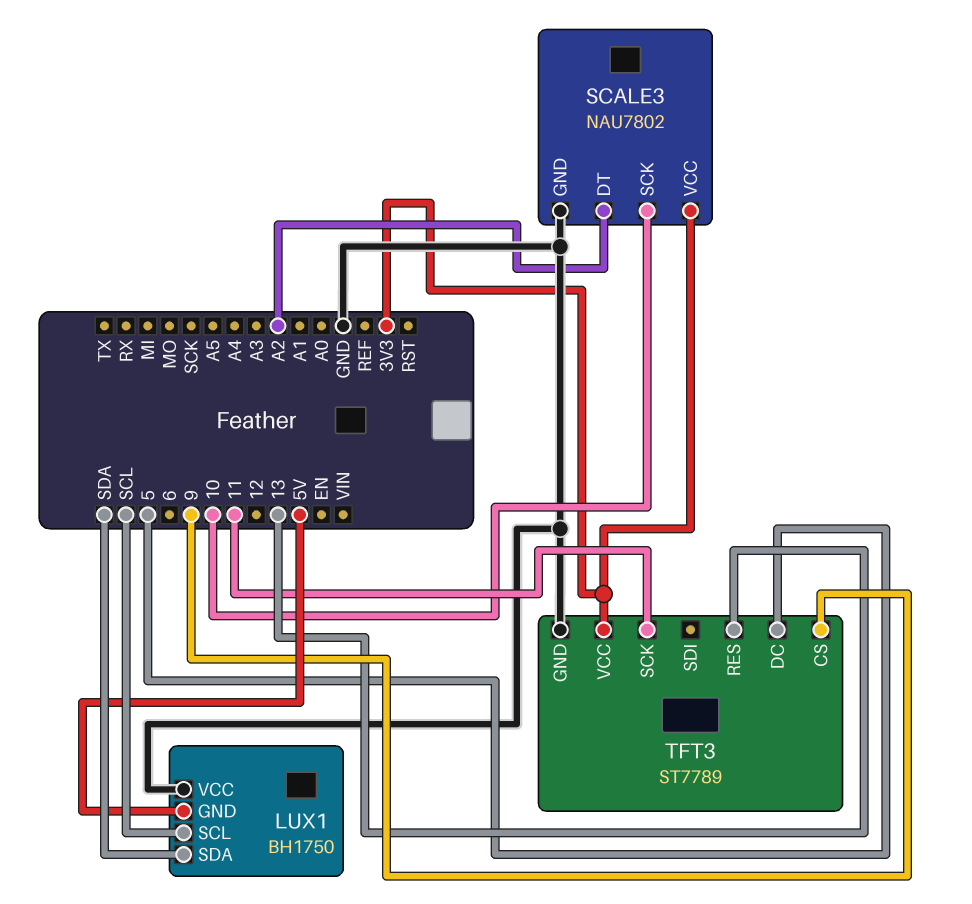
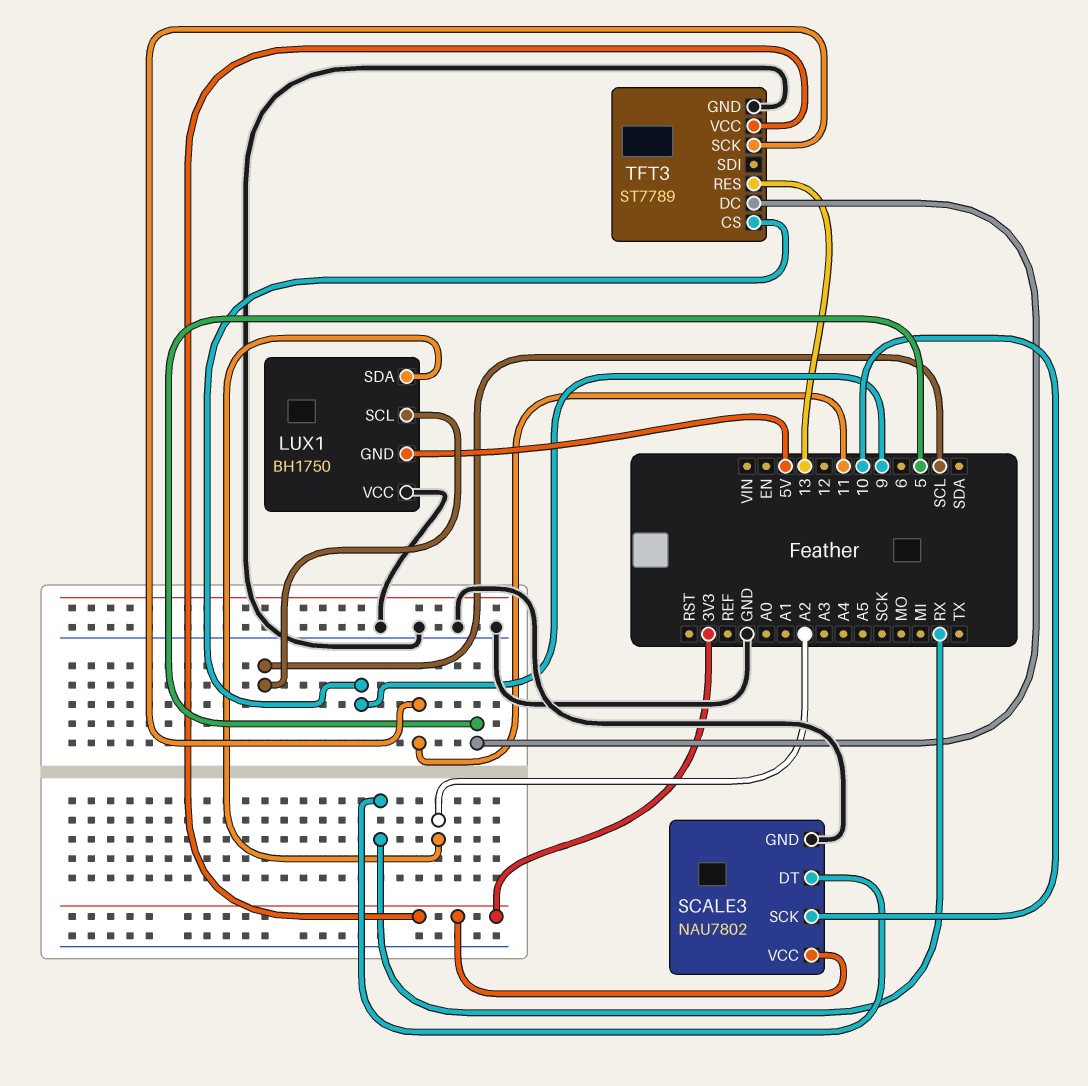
LUX1 pin SDA: SDA -> A2
SCALE3 pin DT: A2 -> RX

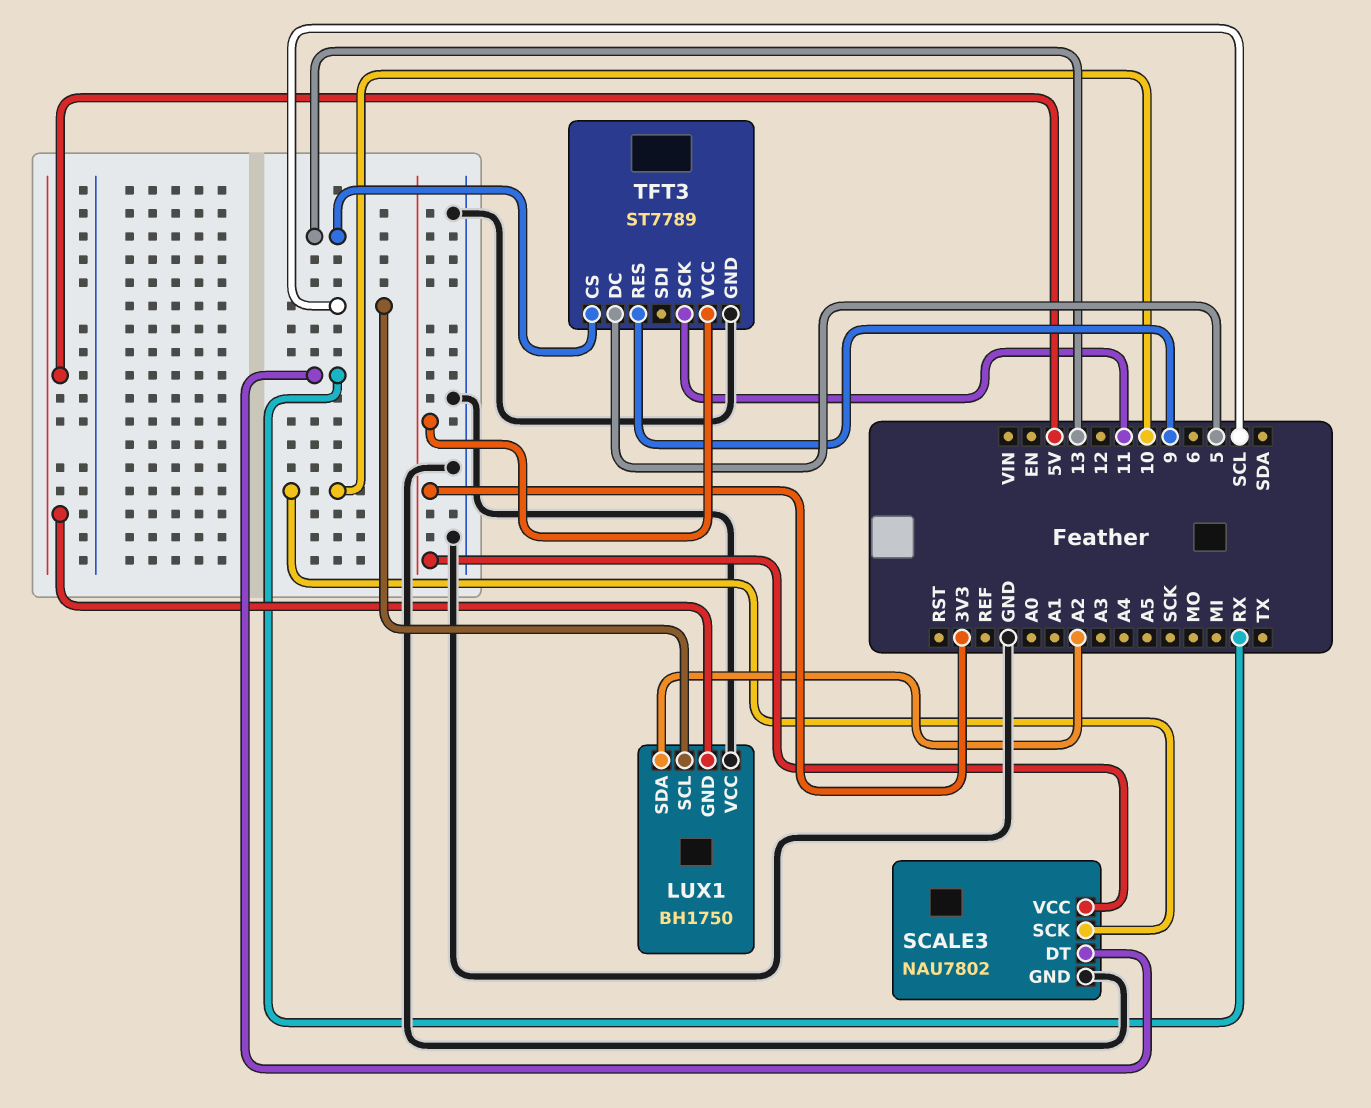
TFT3 pin CS: 9 -> 13
TFT3 pin RES: 13 -> 9

